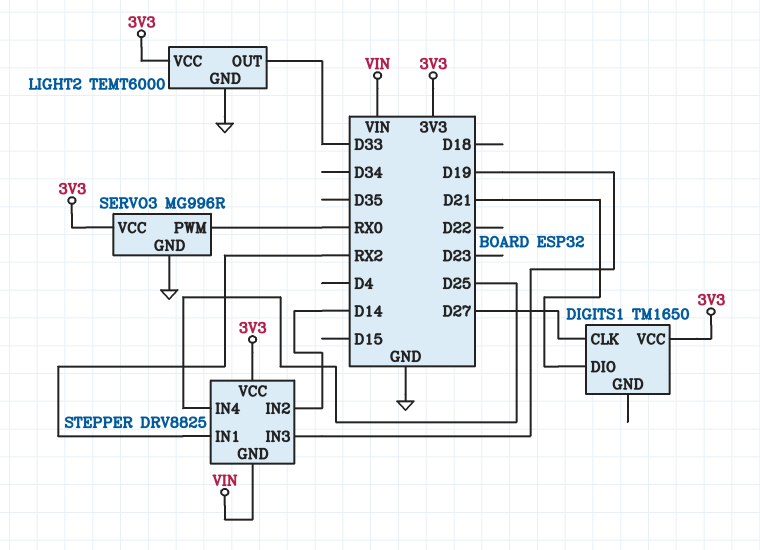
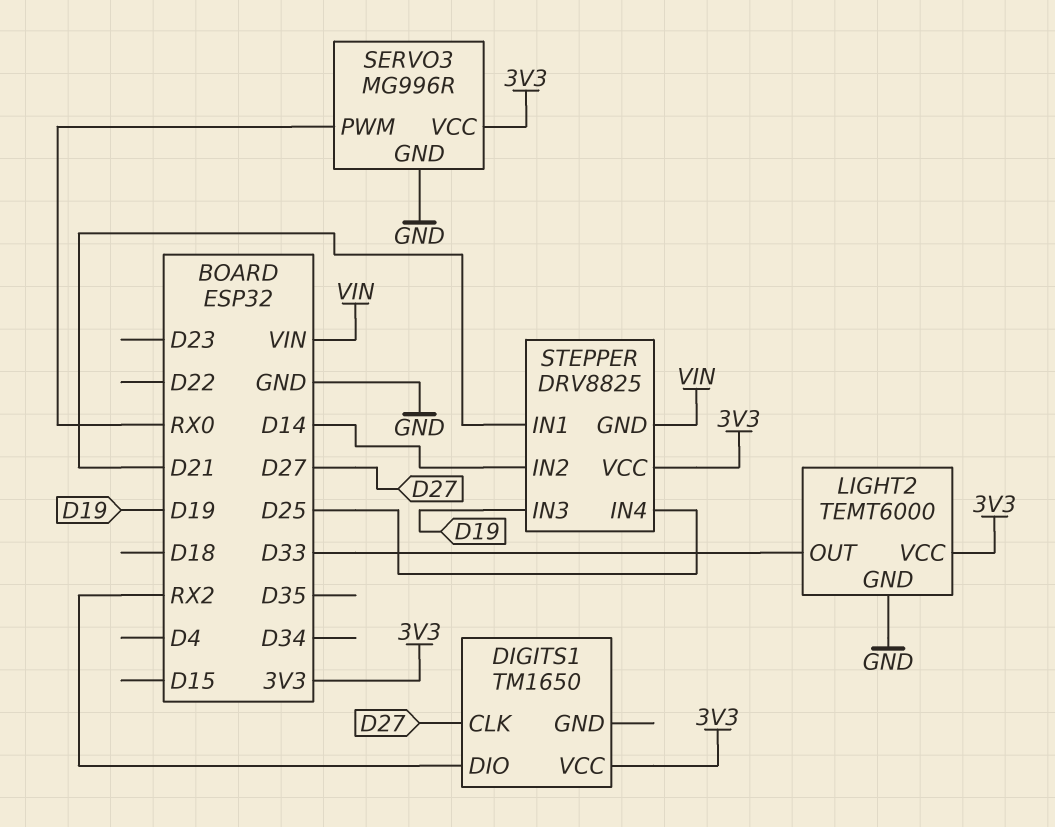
DIGITS1 pin DIO: D21 -> RX2
STEPPER pin IN1: RX2 -> D21

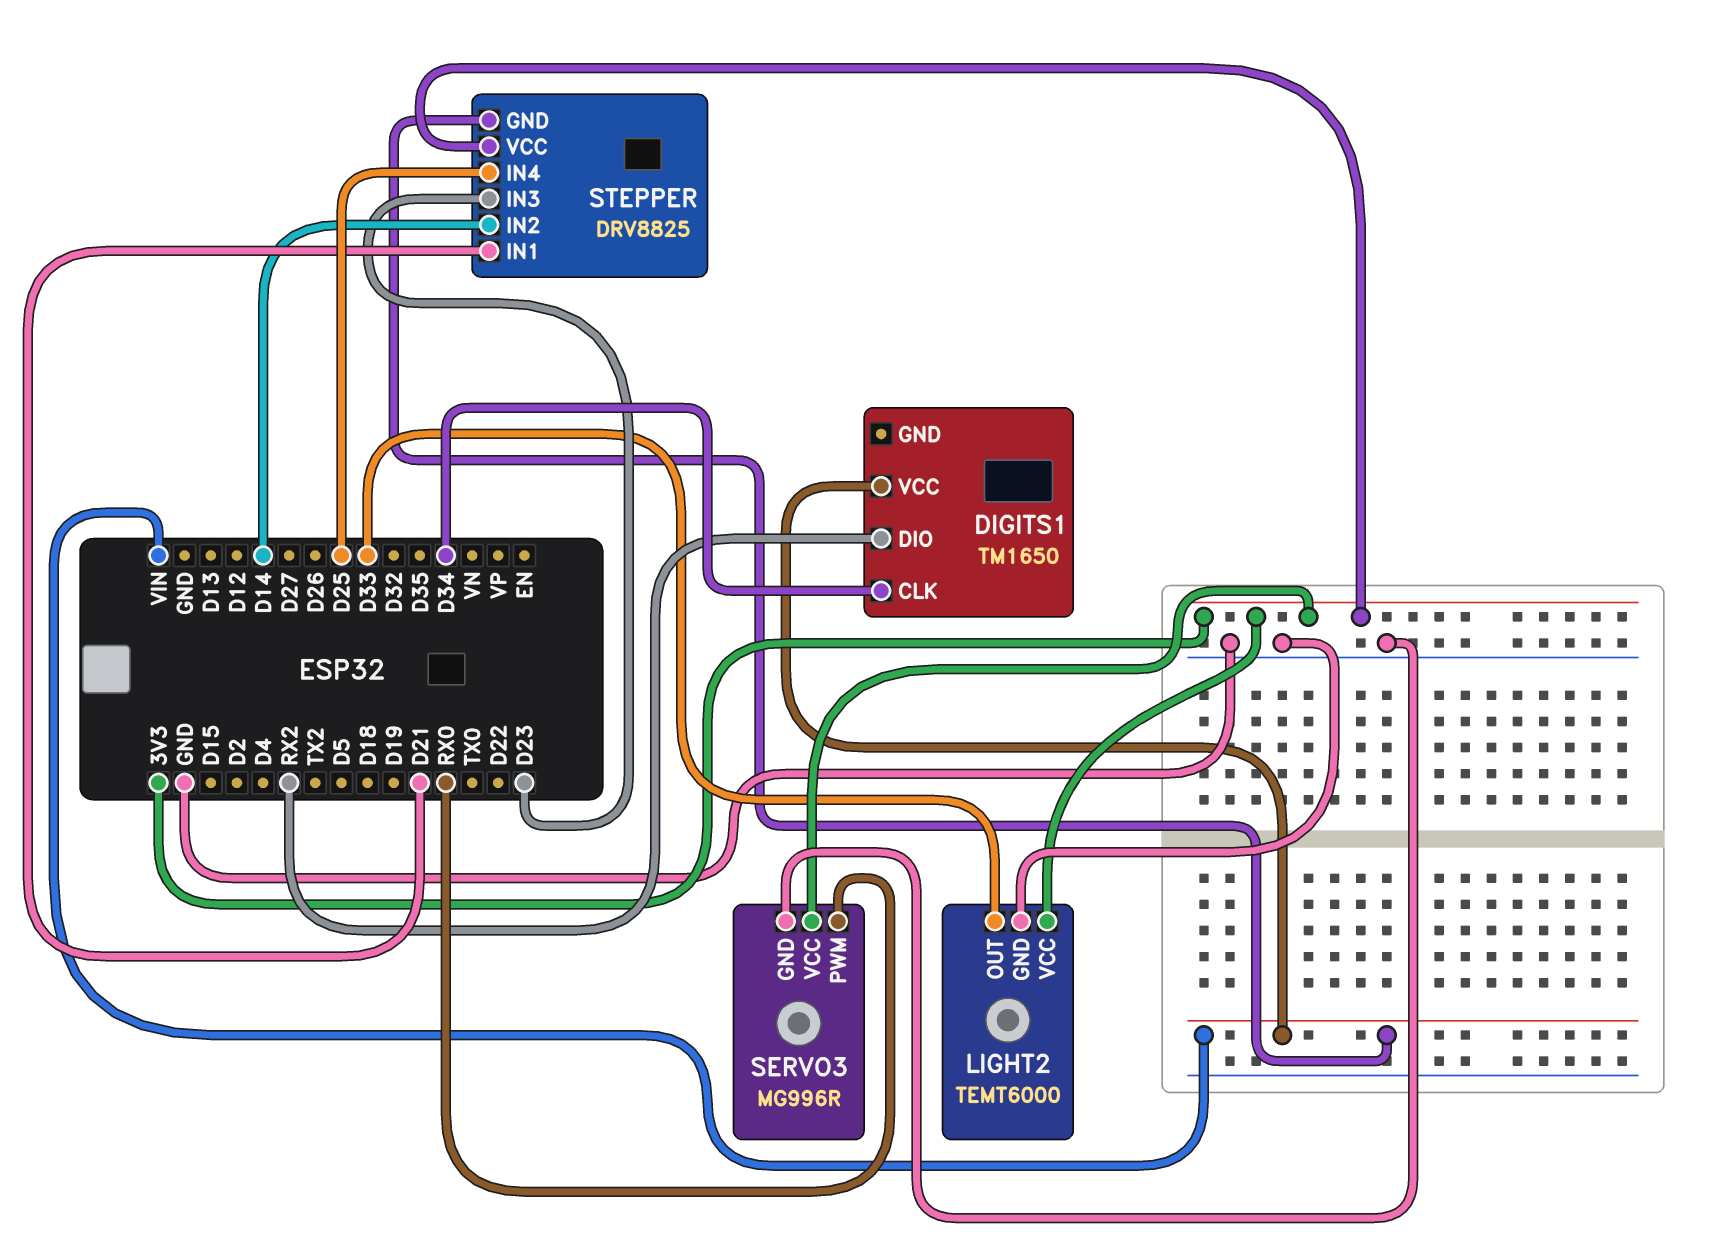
DIGITS1 pin CLK: D27 -> D34
DIGITS1 pin VCC: 3V3 -> VIN
STEPPER pin IN3: D19 -> D23

